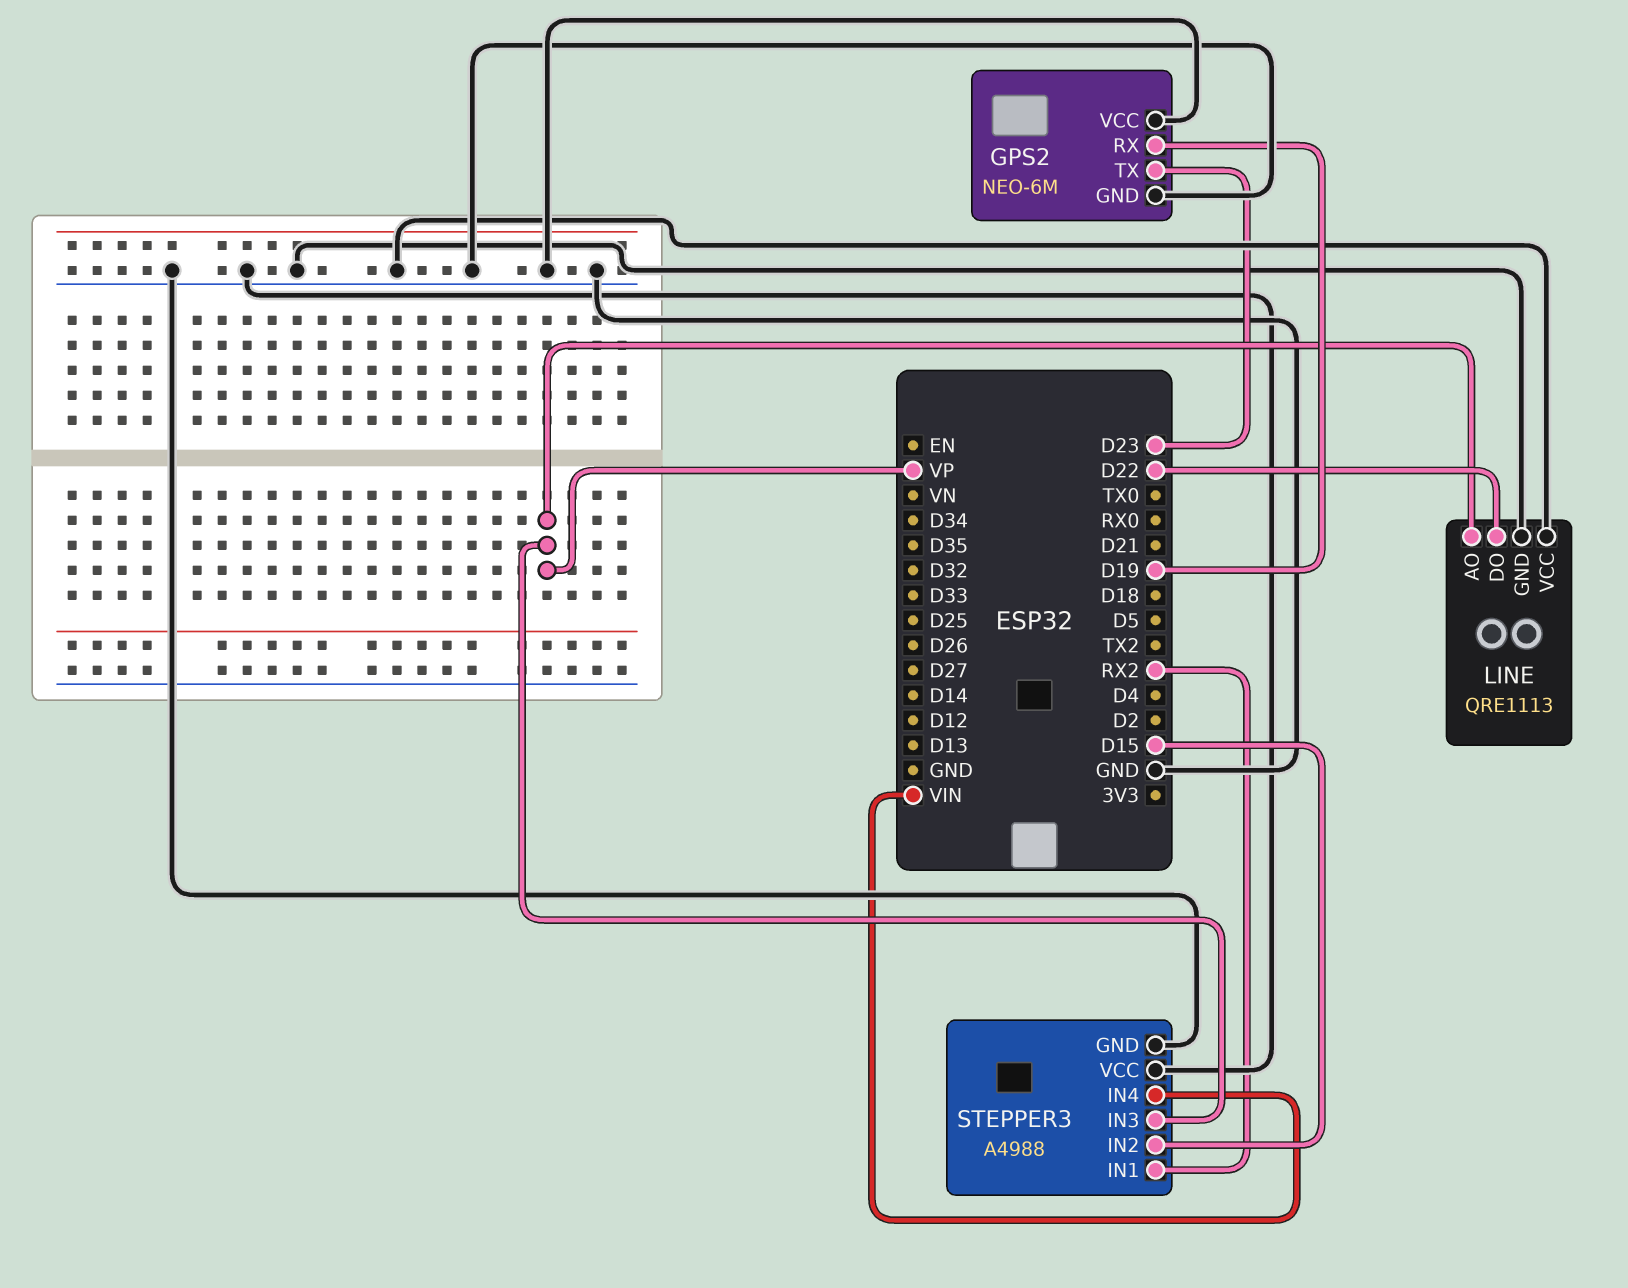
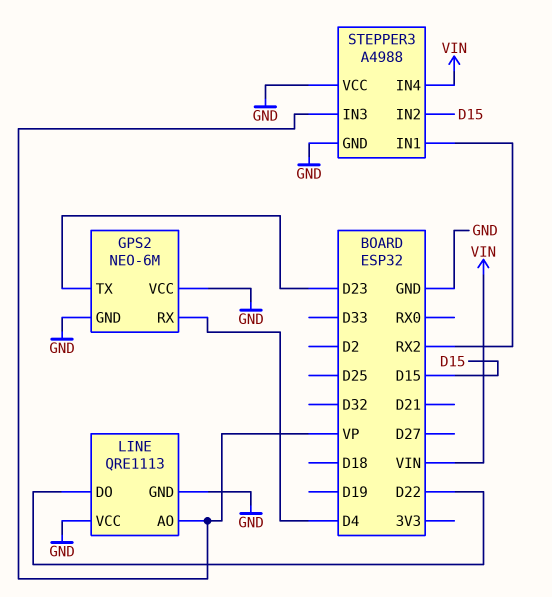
GPS2 pin RX: D19 -> D4

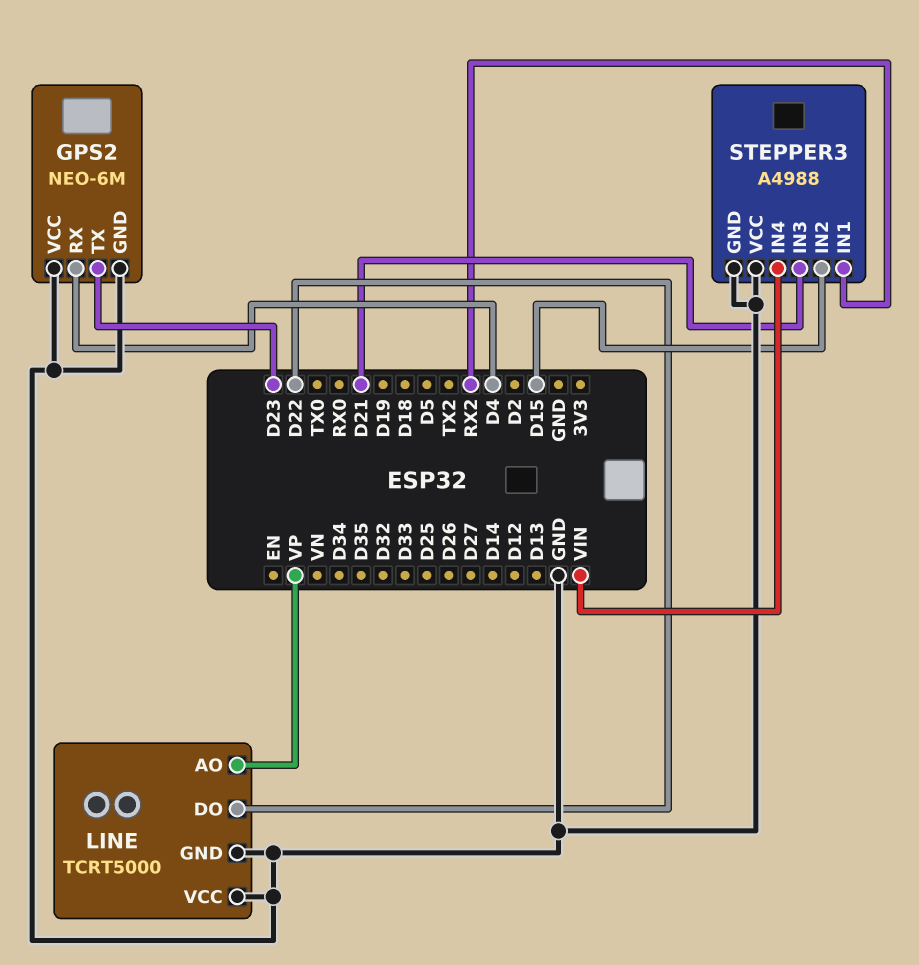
LINE: QRE1113 -> TCRT5000
STEPPER3 pin IN3: VP -> D21

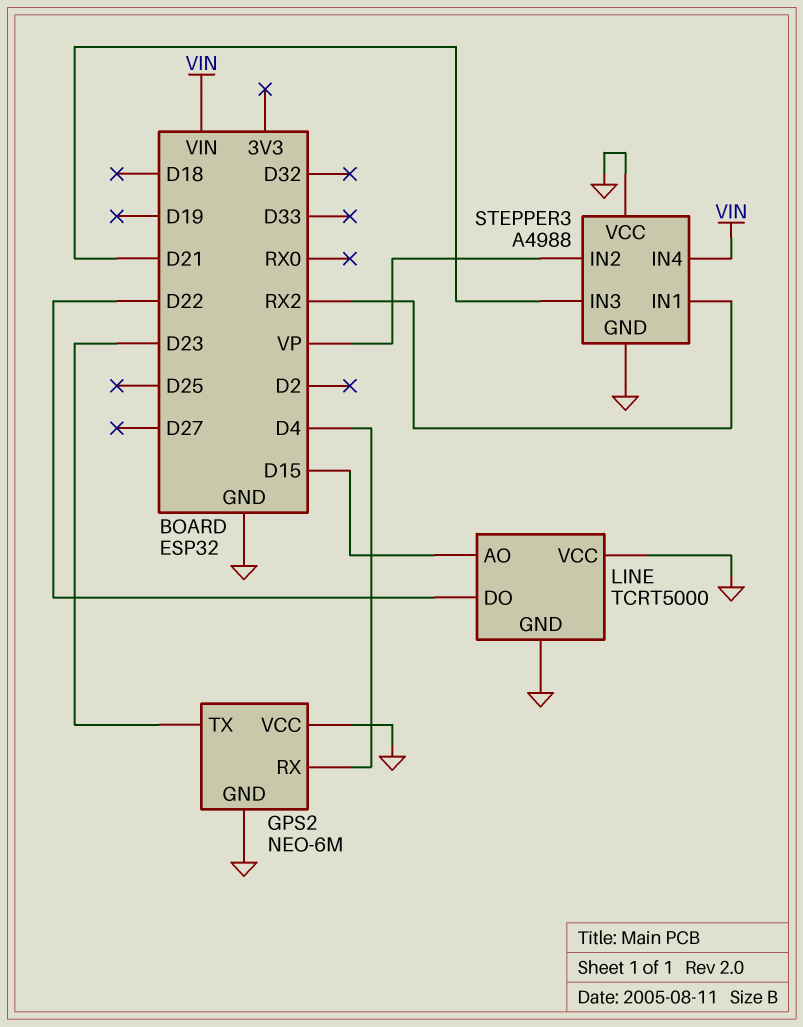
LINE pin AO: VP -> D15
STEPPER3 pin IN2: D15 -> VP

